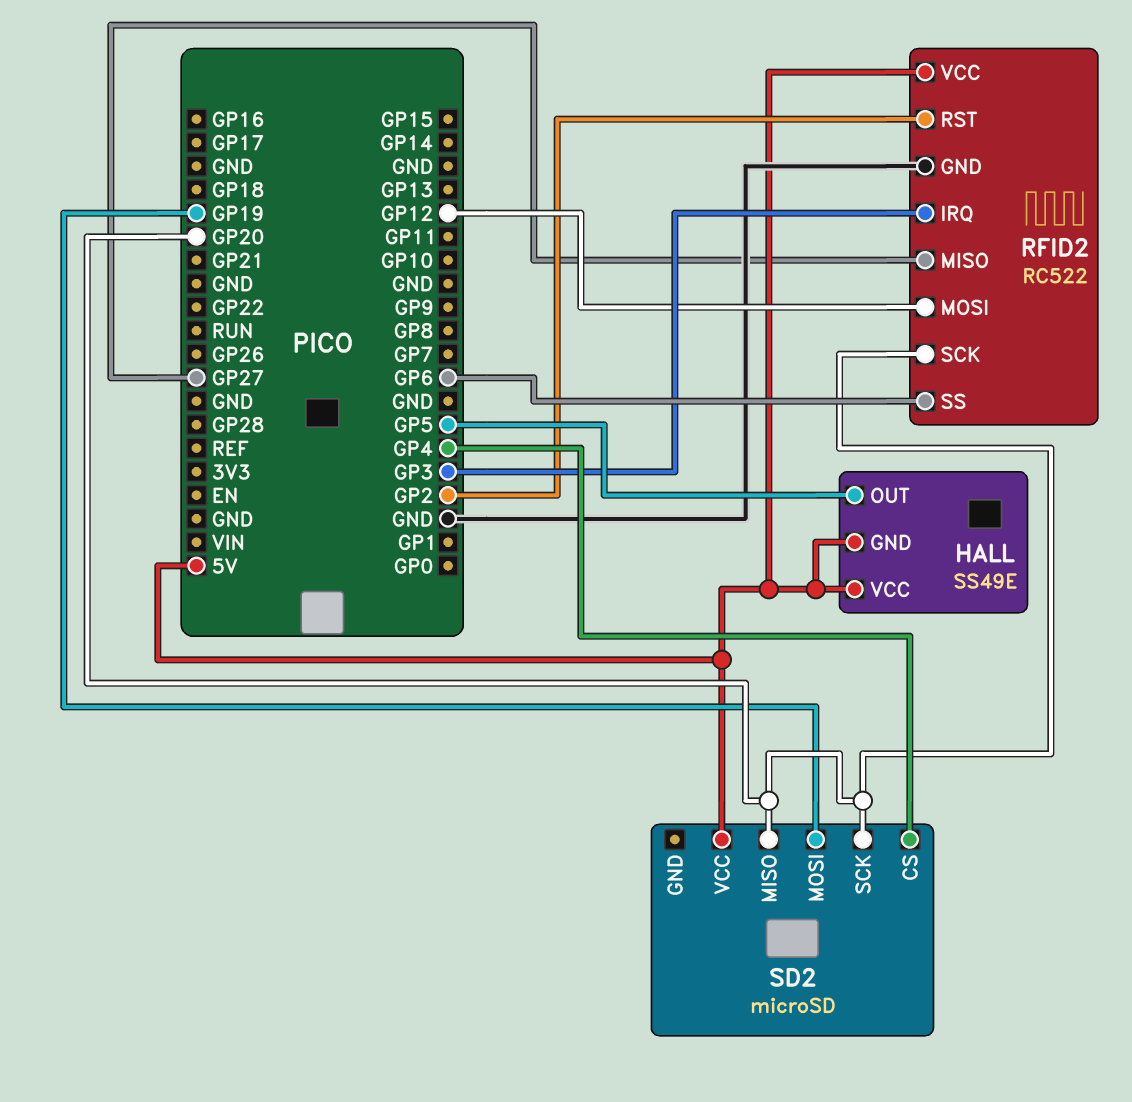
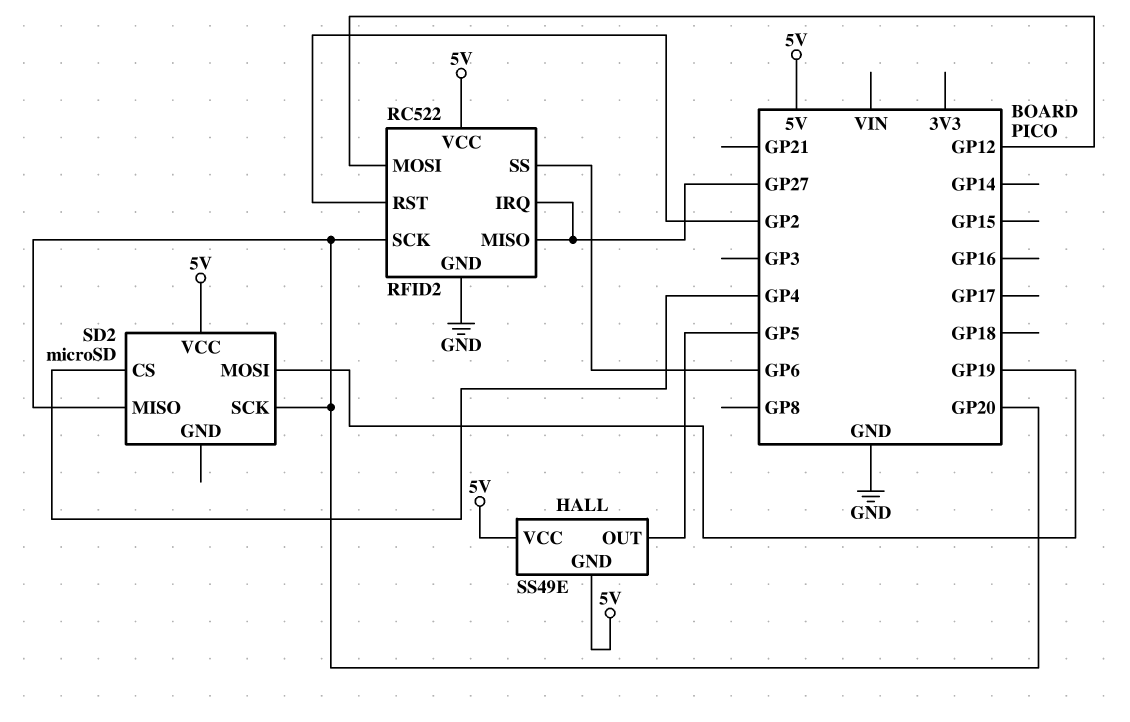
RFID2 pin IRQ: GP3 -> GP27

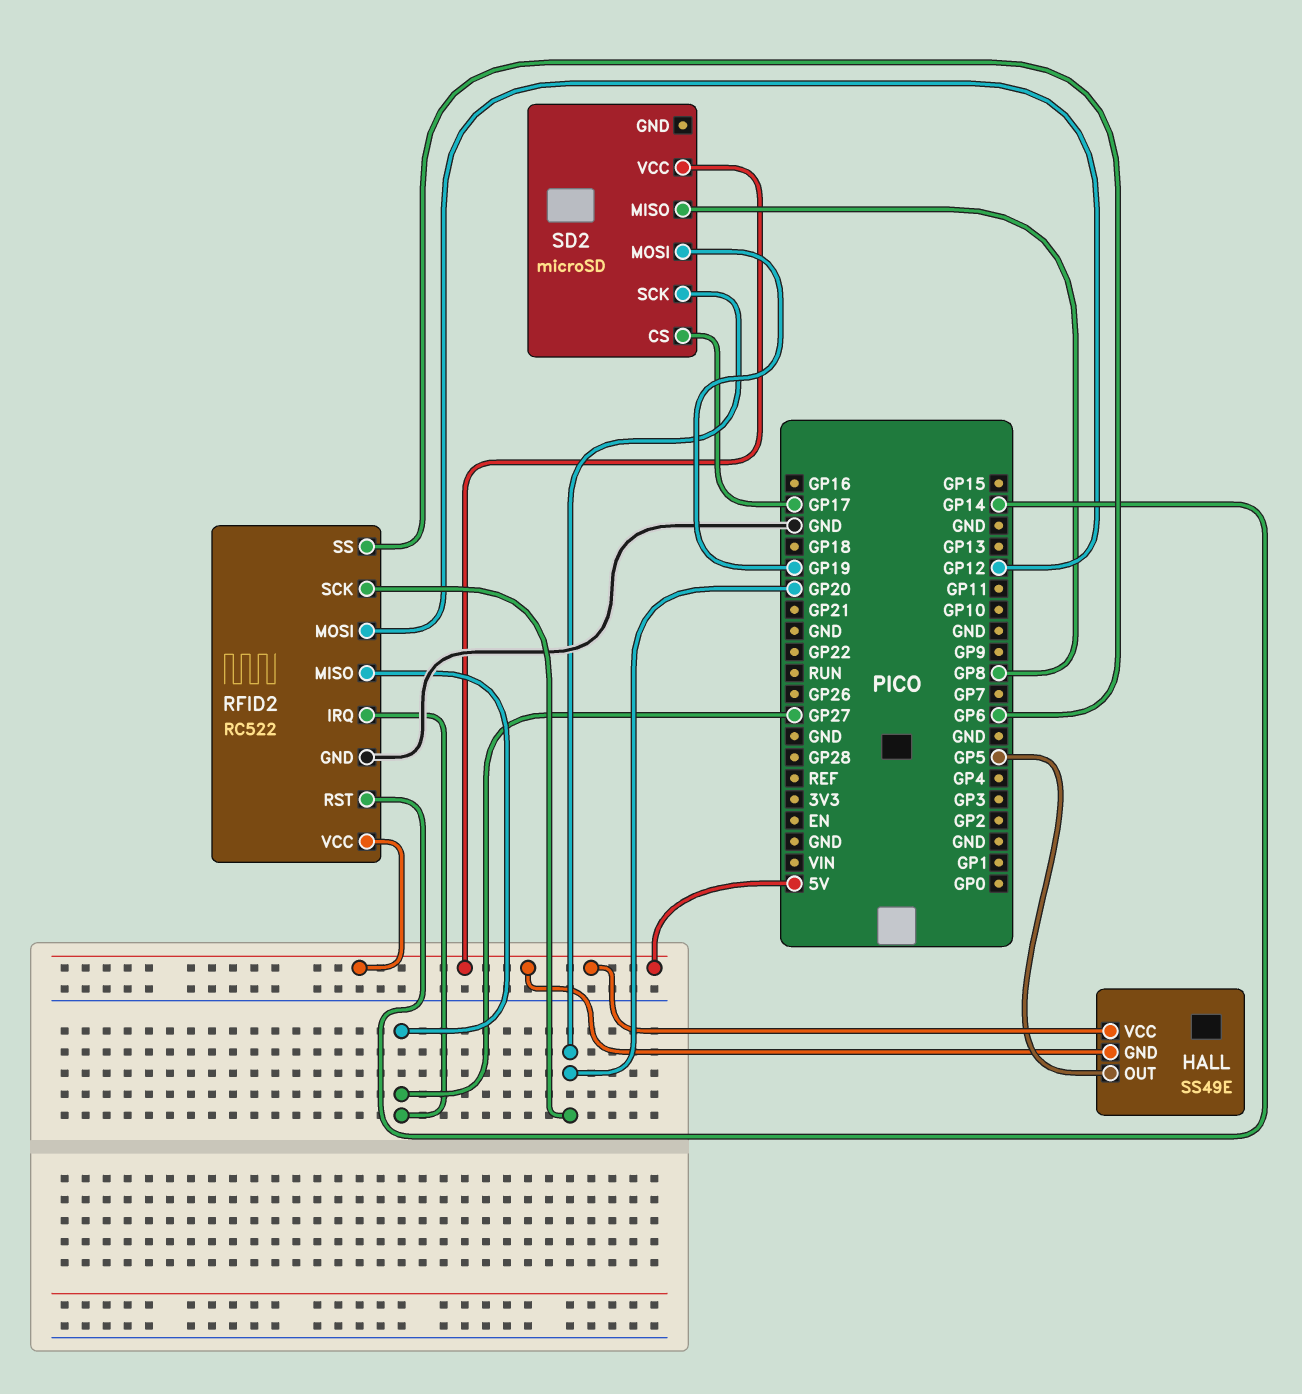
RFID2 pin RST: GP2 -> GP14
SD2 pin CS: GP4 -> GP17
SD2 pin MISO: GP20 -> GP8

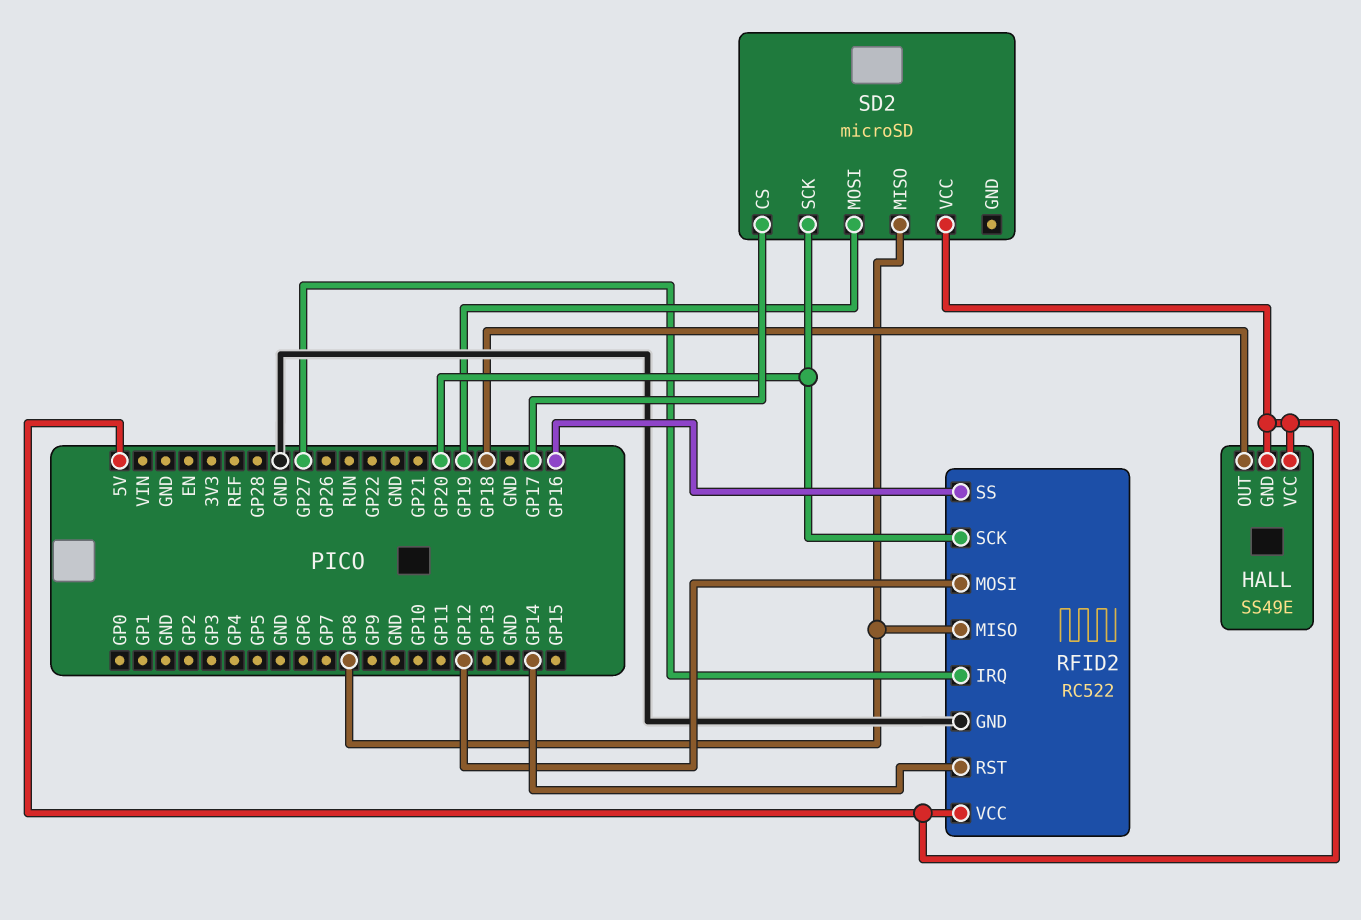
HALL pin OUT: GP5 -> GP18
RFID2 pin MISO: GP27 -> GP8
RFID2 pin SS: GP6 -> GP16

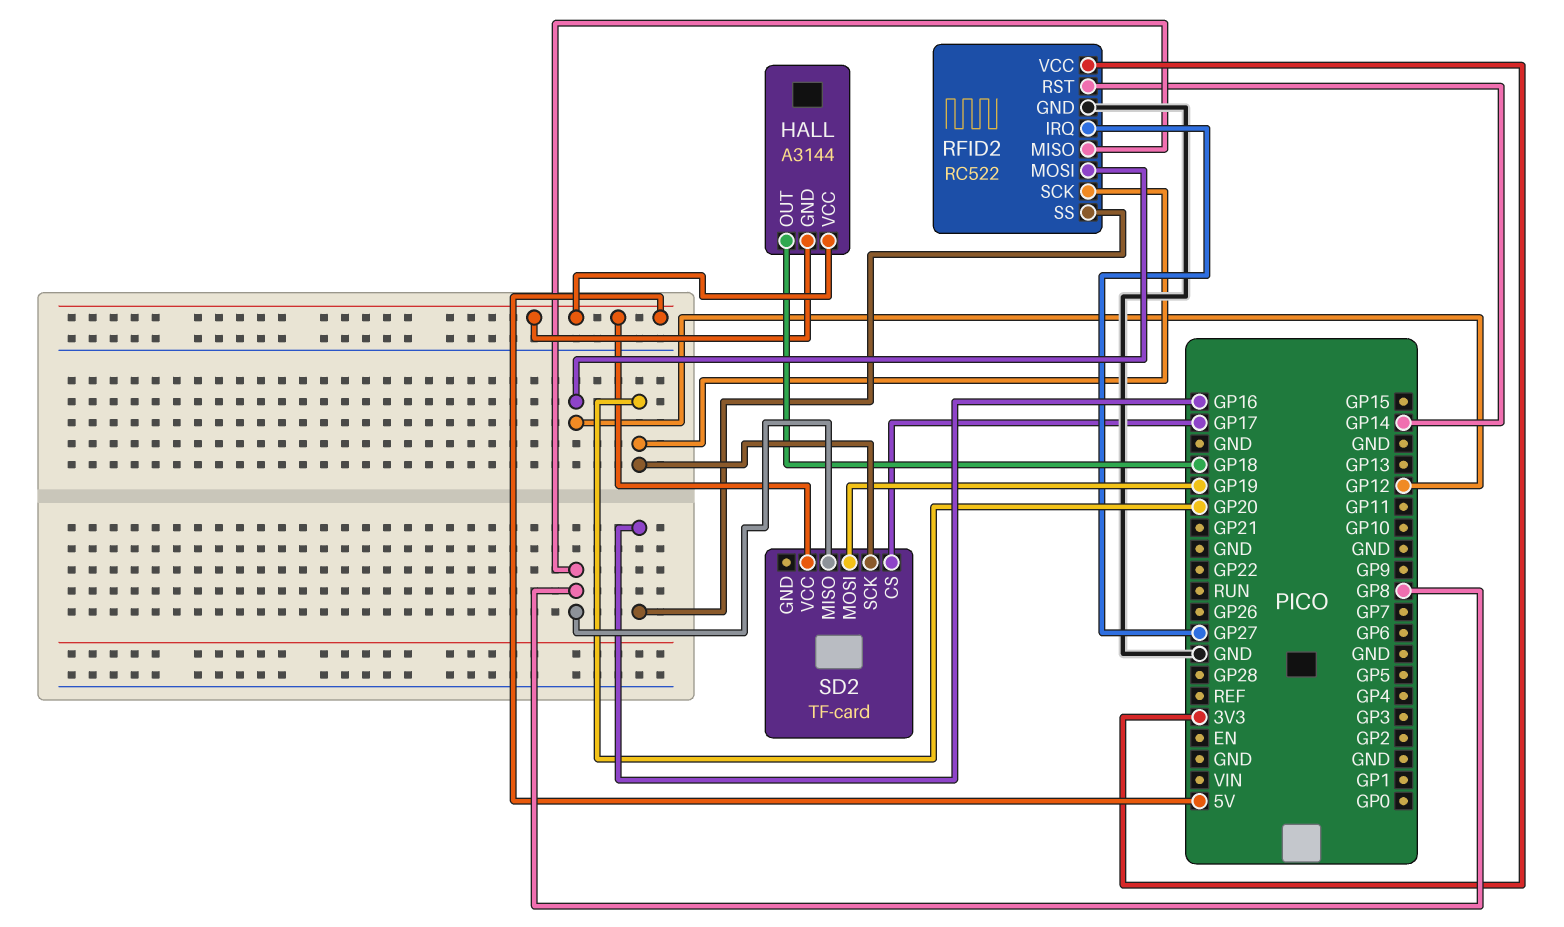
HALL: SS49E -> A3144
RFID2 pin VCC: 5V -> 3V3
SD2: microSD -> TF-card

